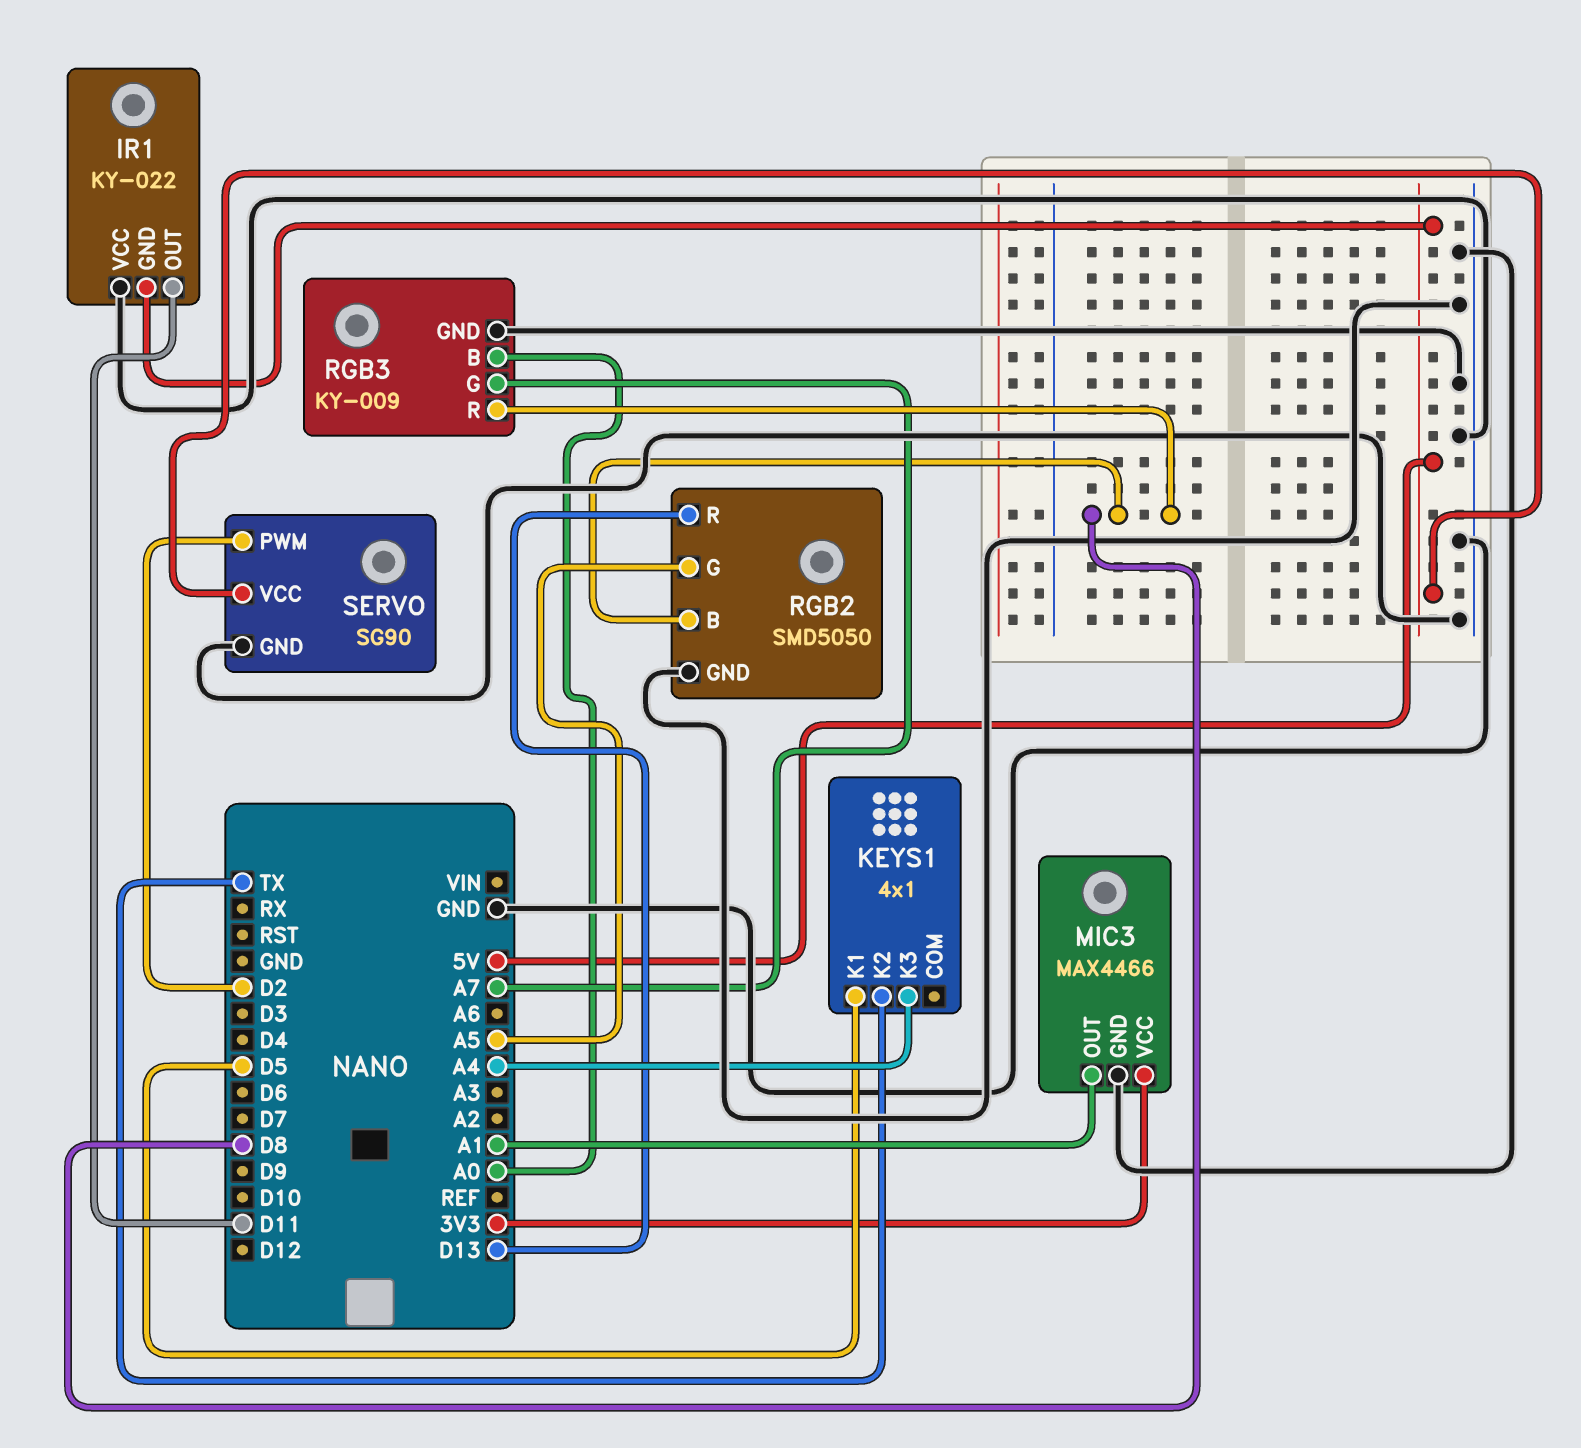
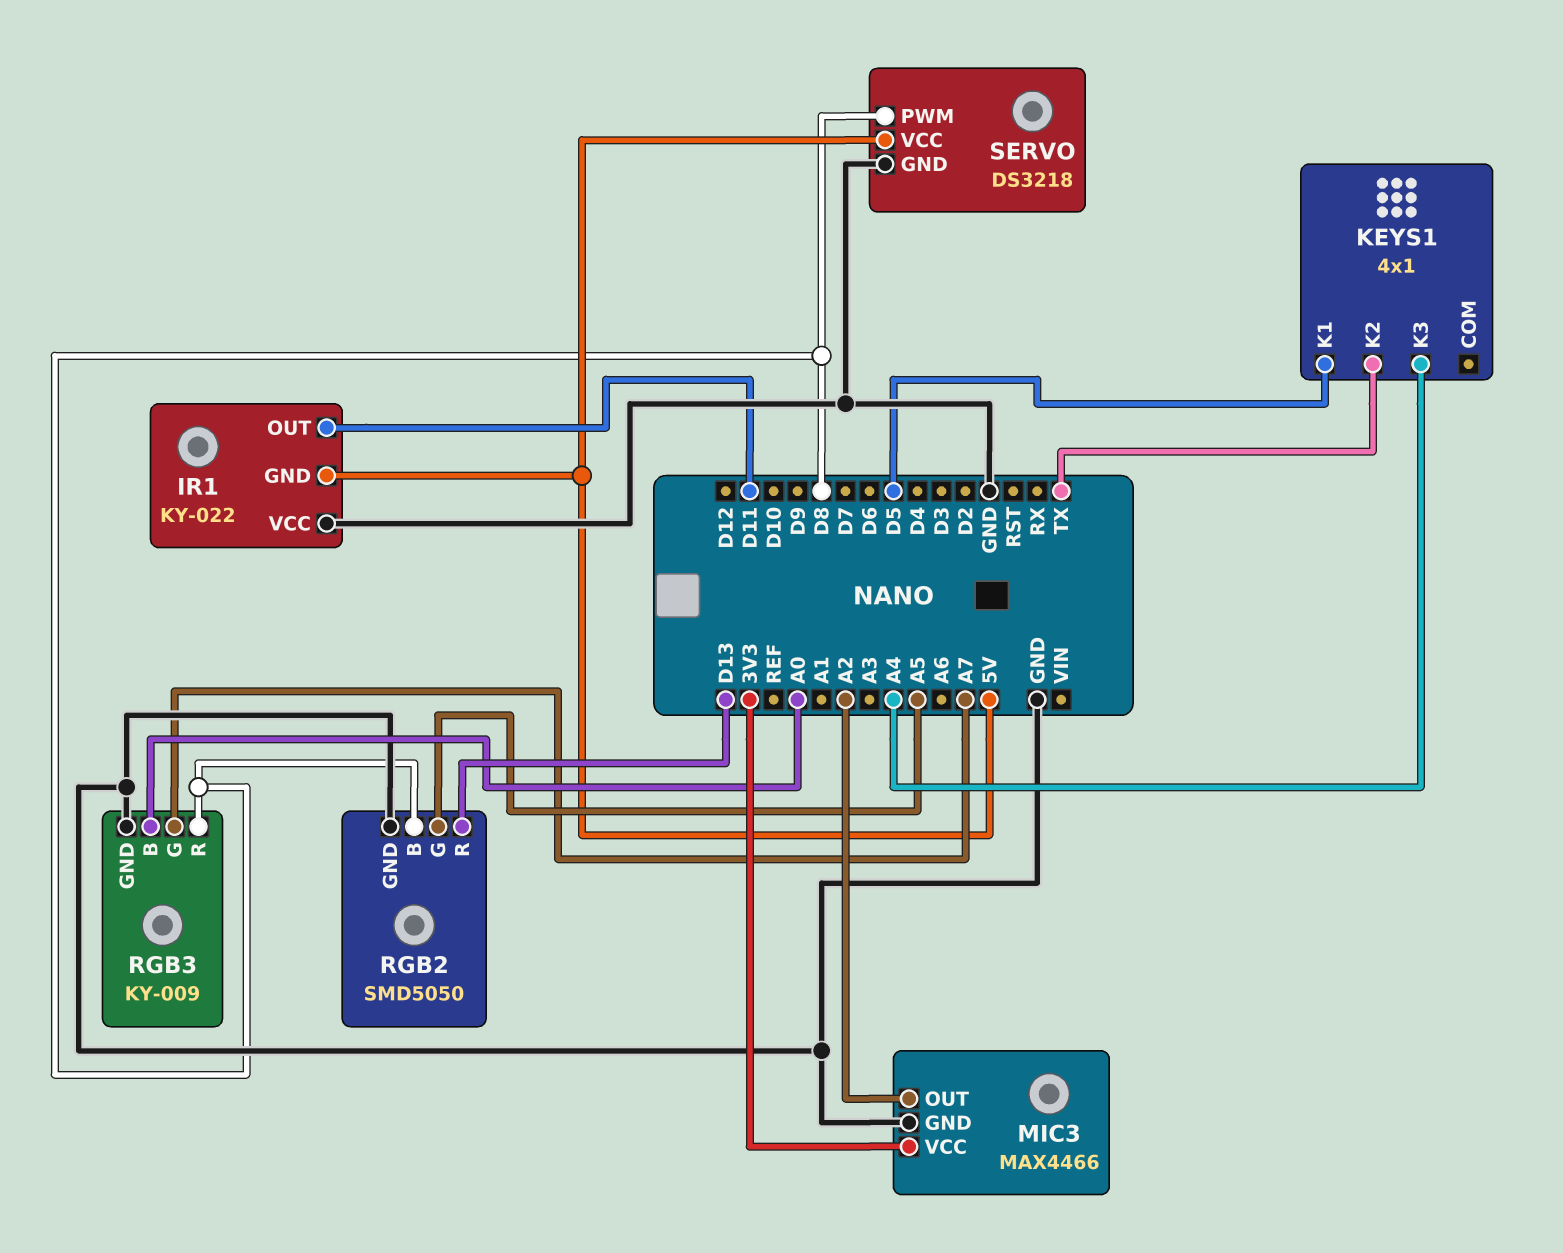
MIC3 pin OUT: A1 -> A2
SERVO: SG90 -> DS3218
SERVO pin PWM: D2 -> D8

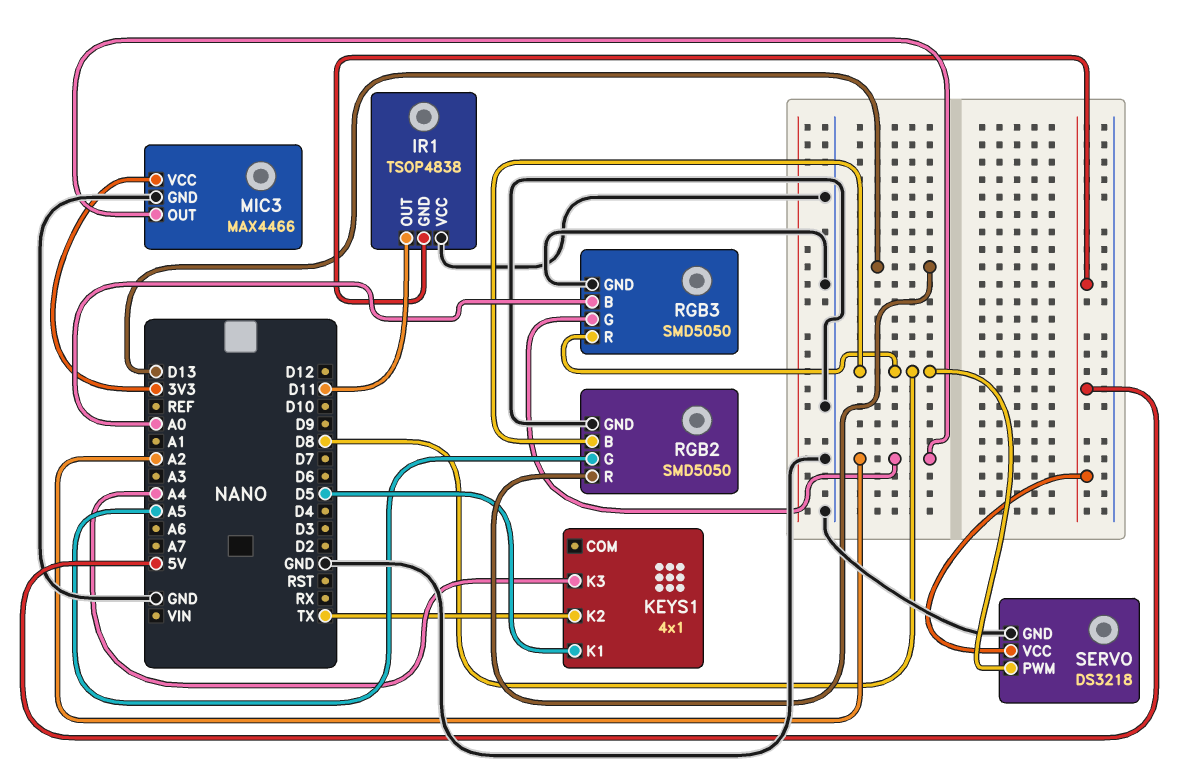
IR1: KY-022 -> TSOP4838
RGB3: KY-009 -> SMD5050
RGB3 pin G: A7 -> A2

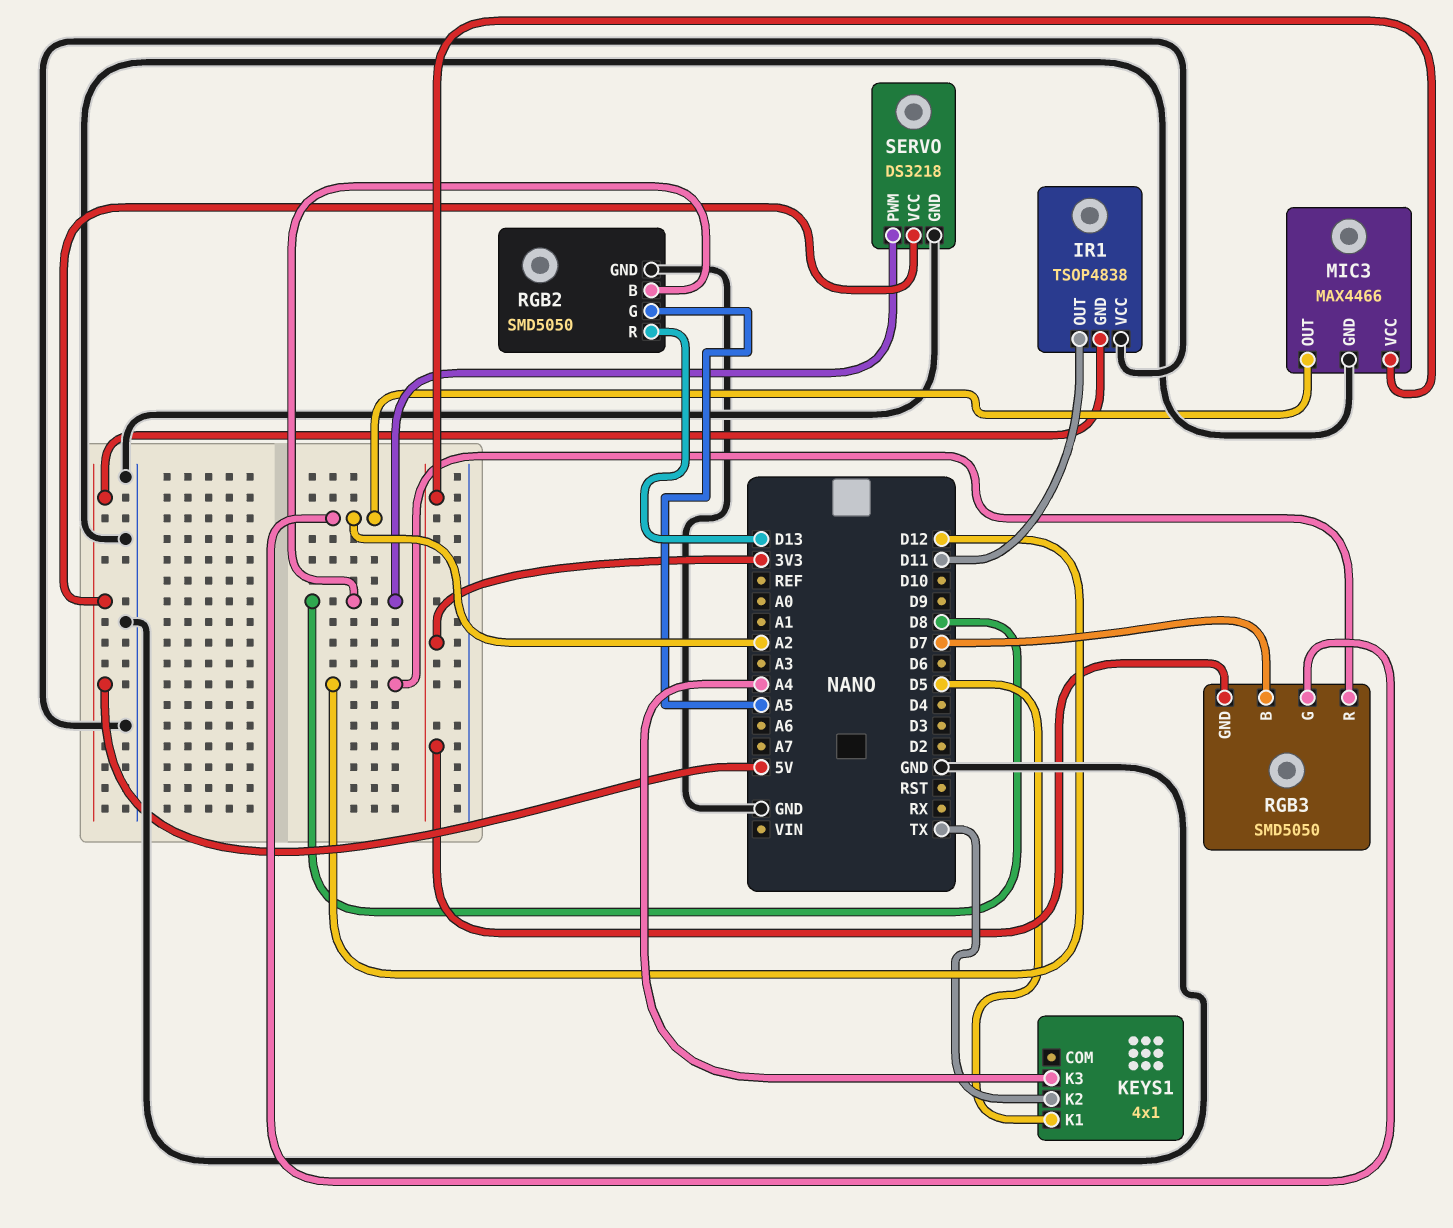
RGB3 pin B: A0 -> D7
RGB3 pin GND: GND -> 3V3
RGB3 pin R: D8 -> D12

